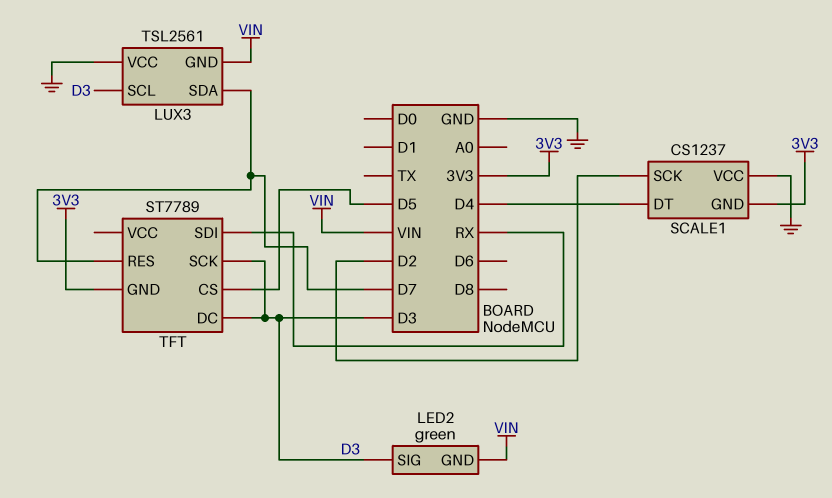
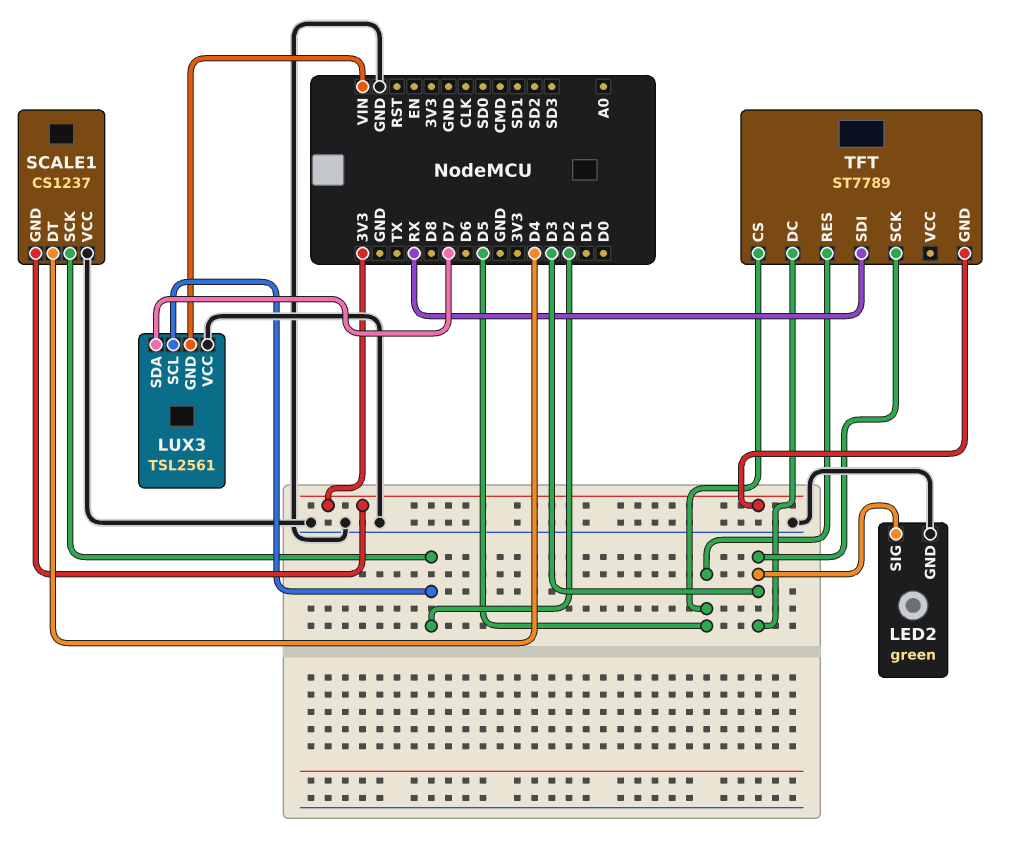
LED2 pin GND: VIN -> GND
LUX3 pin SCL: D3 -> D2
TFT pin RES: D7 -> D5

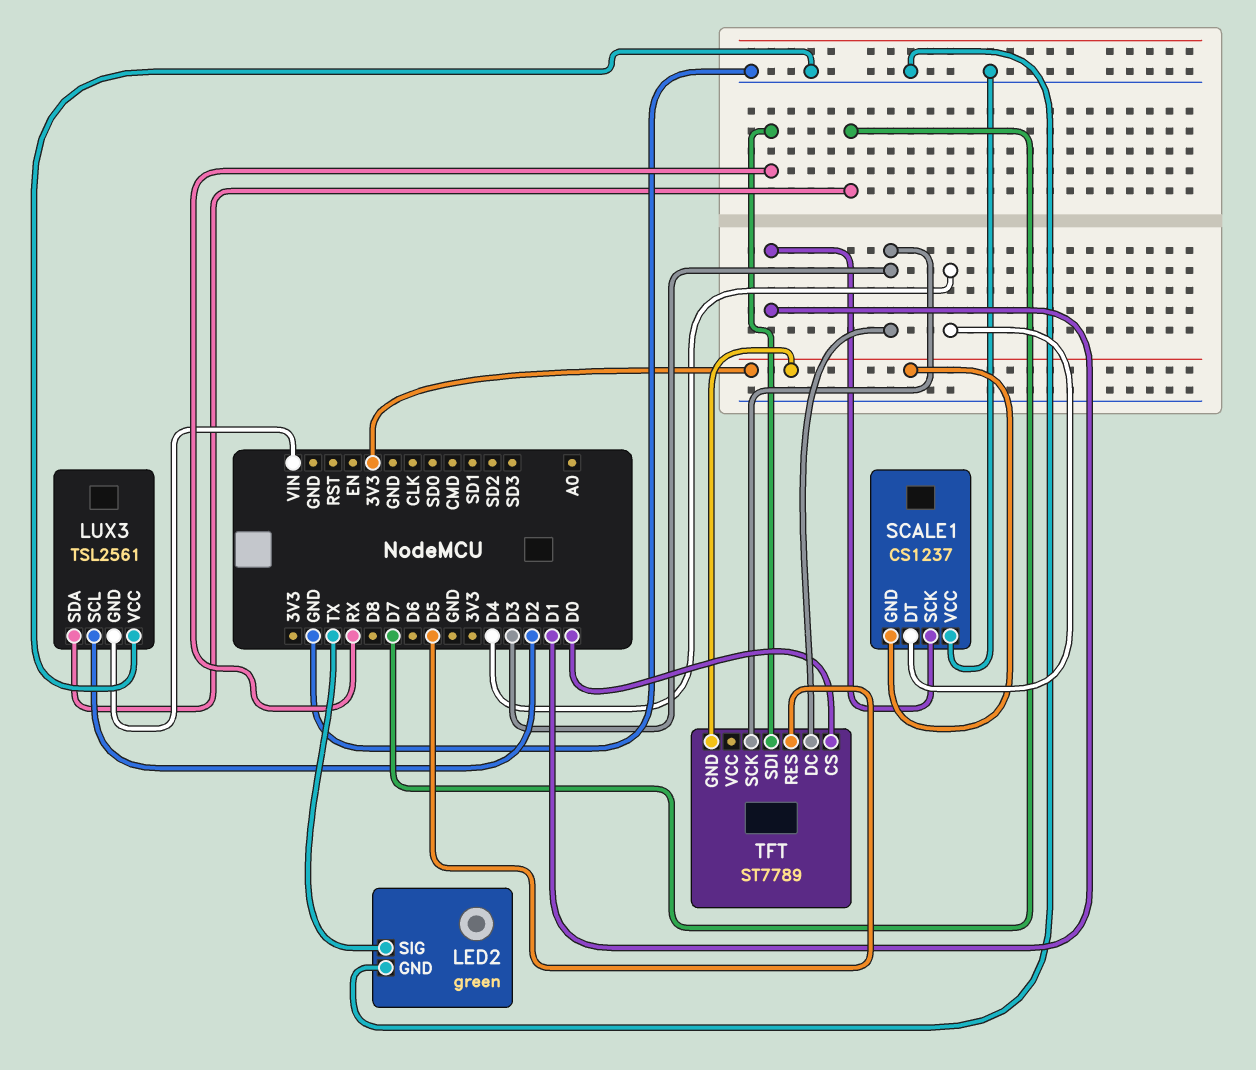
LED2 pin SIG: D3 -> TX
SCALE1 pin SCK: D2 -> D1
TFT pin CS: D5 -> D0

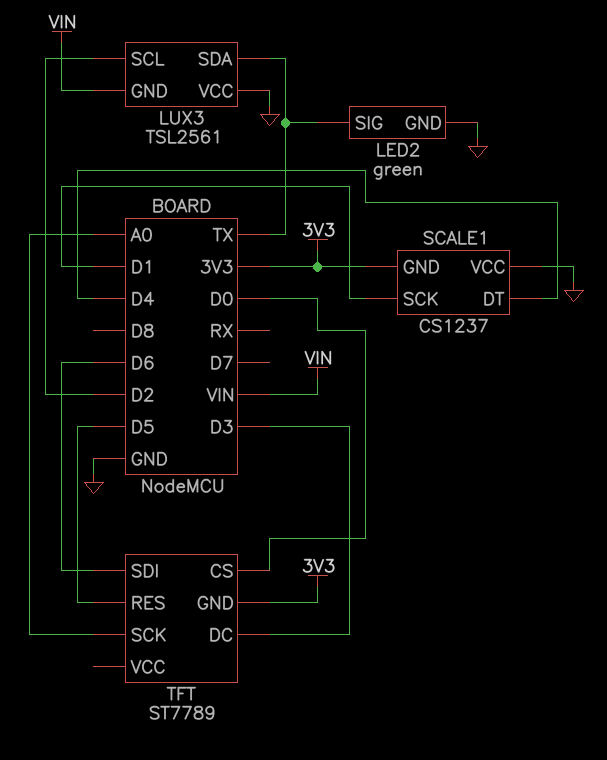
LUX3 pin SDA: D7 -> TX
TFT pin SCK: D3 -> A0
TFT pin SDI: RX -> D6

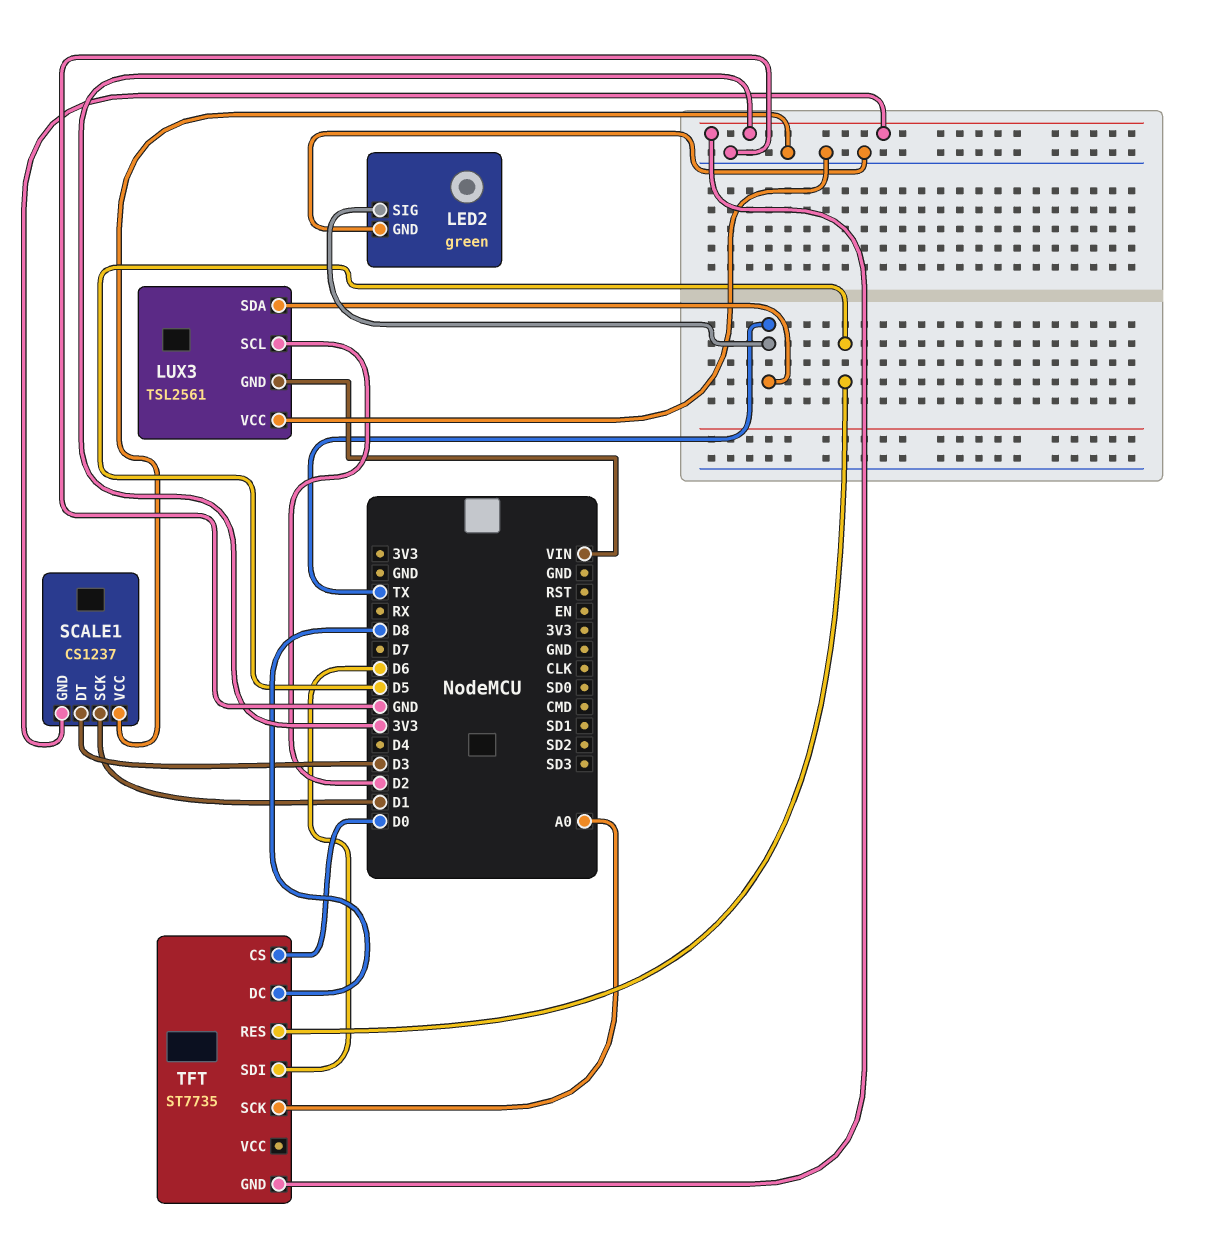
SCALE1 pin DT: D4 -> D3
TFT: ST7789 -> ST7735
TFT pin DC: D3 -> D8

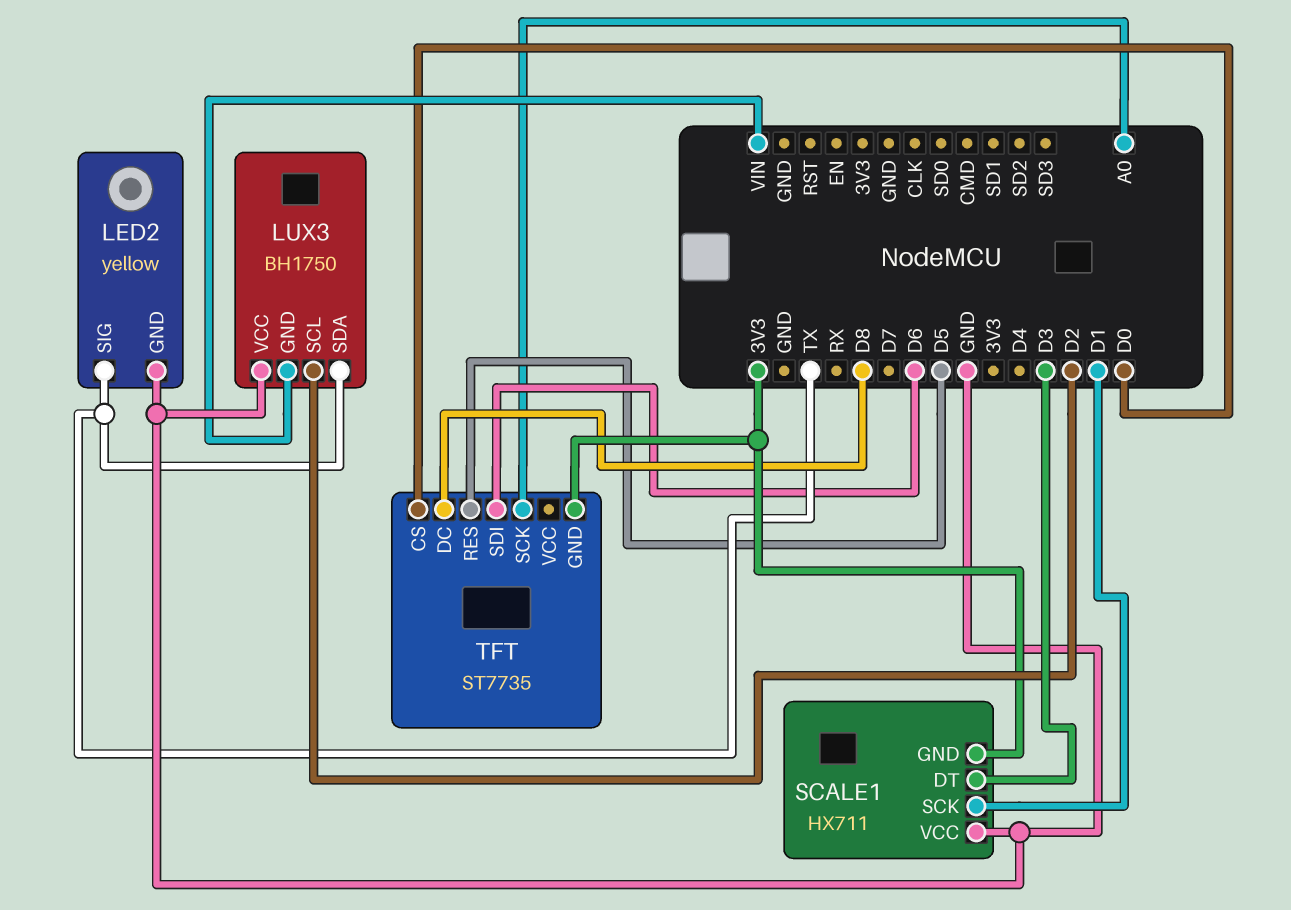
LED2: green -> yellow
LUX3: TSL2561 -> BH1750
SCALE1: CS1237 -> HX711

